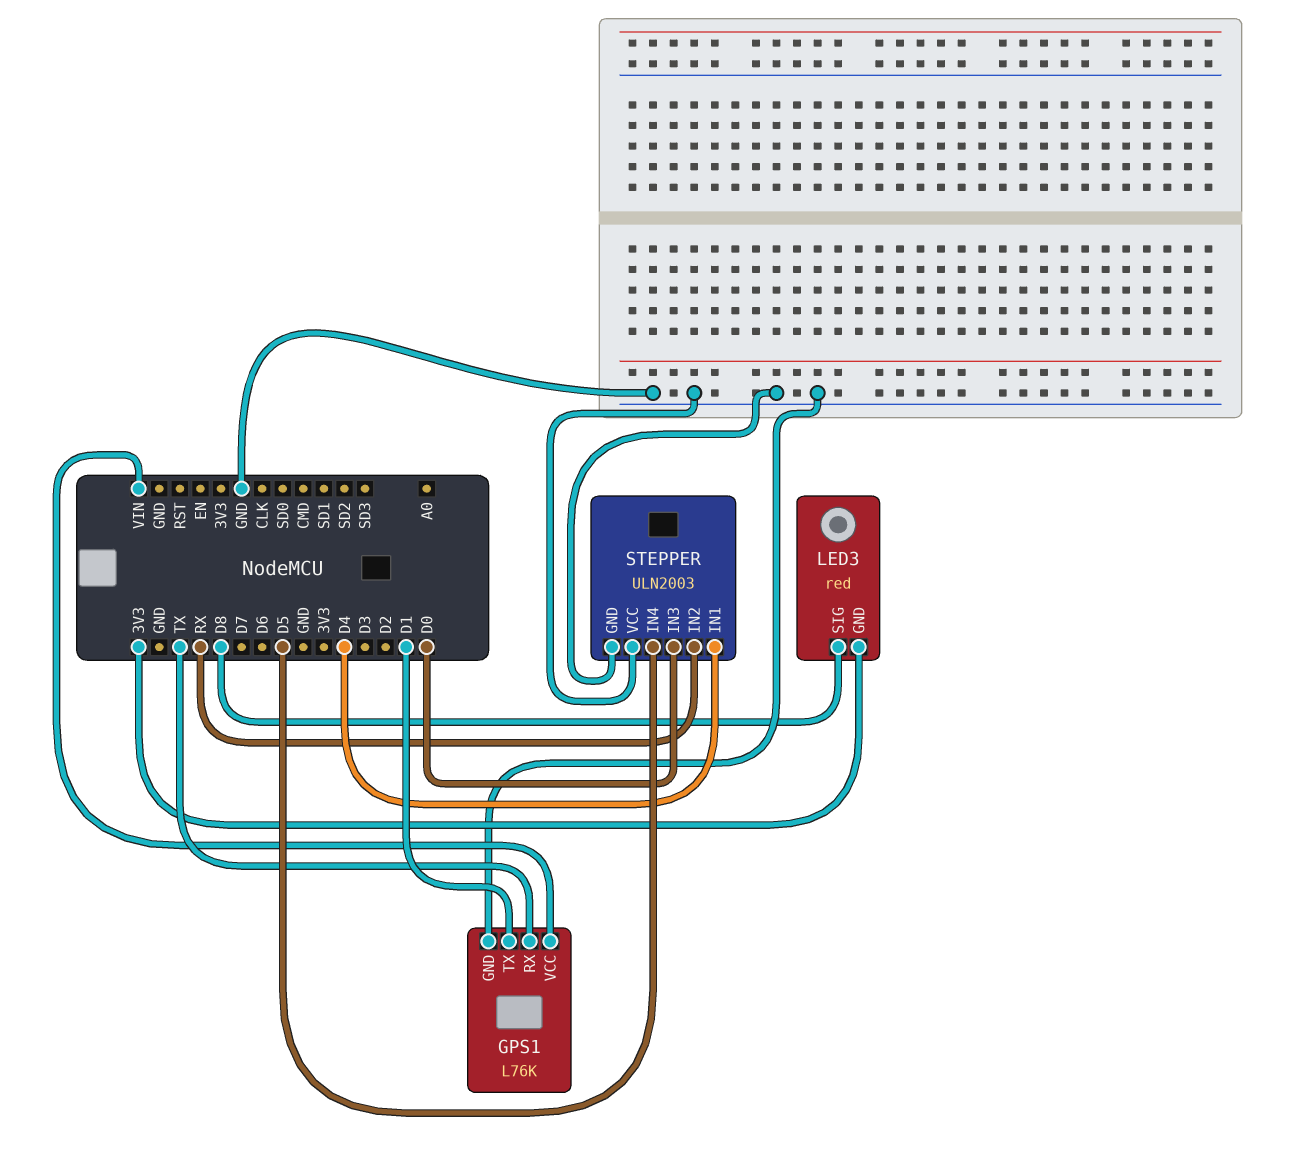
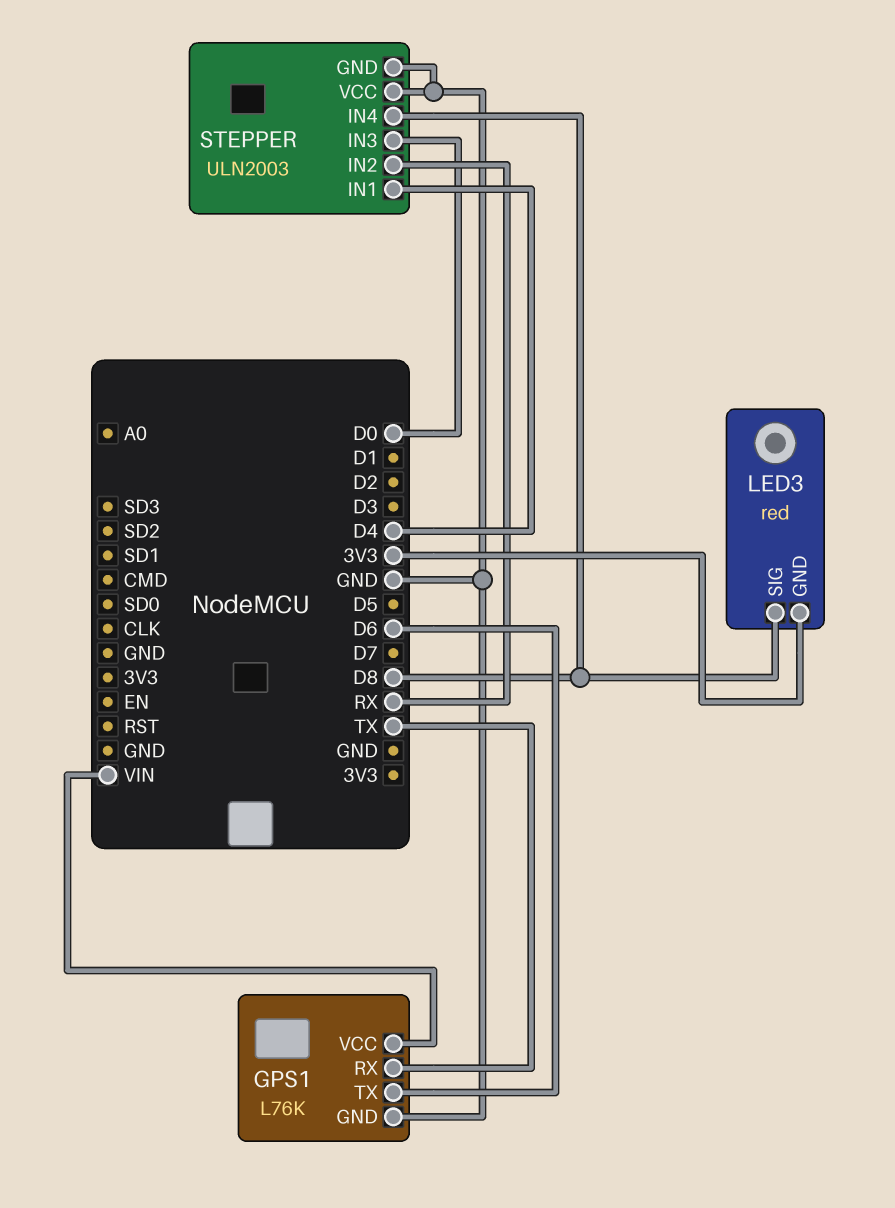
GPS1 pin TX: D1 -> D6
STEPPER pin IN4: D5 -> D8

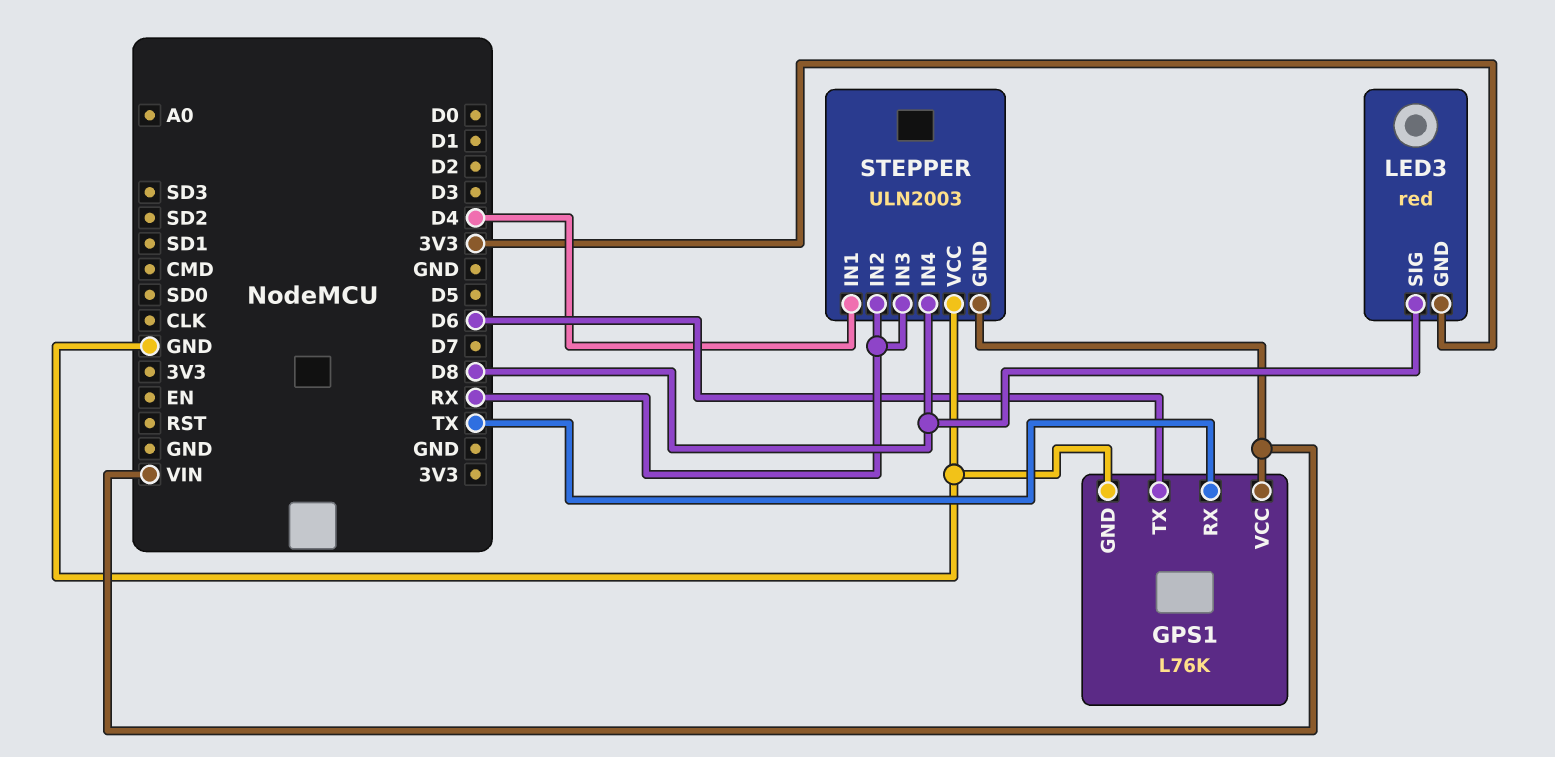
STEPPER pin GND: GND -> VIN
STEPPER pin IN3: D0 -> RX

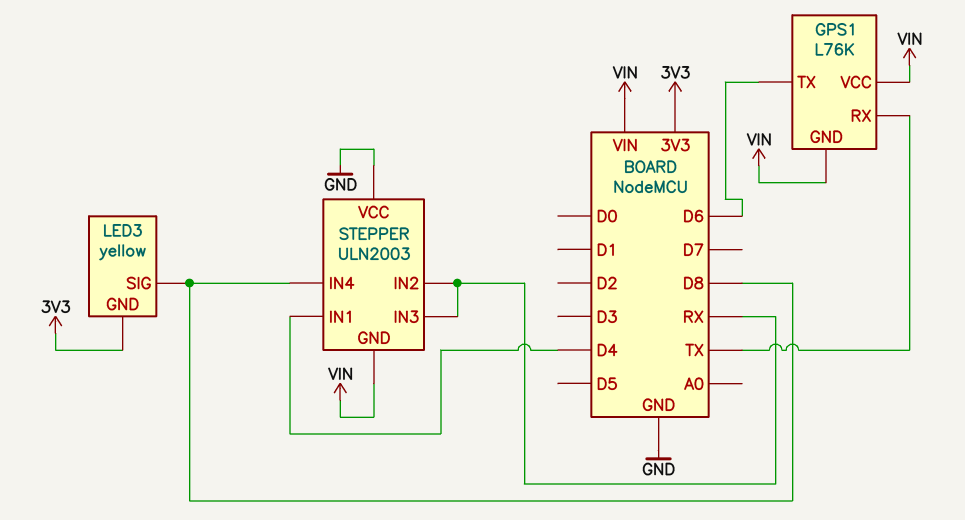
GPS1 pin GND: GND -> VIN
LED3: red -> yellow

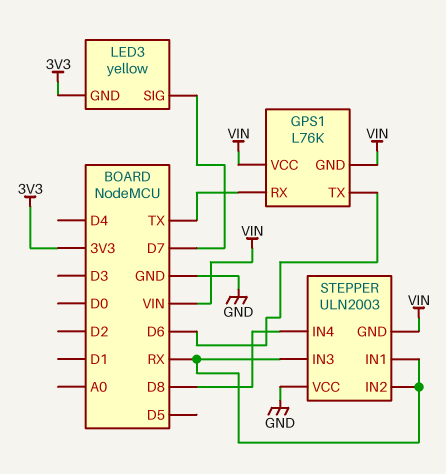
LED3 pin SIG: D8 -> D7
STEPPER pin IN1: D4 -> RX

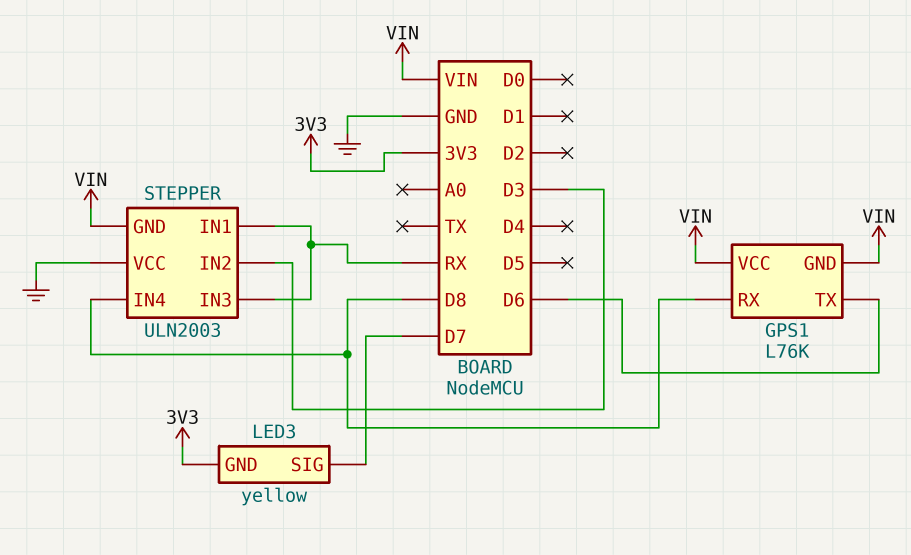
GPS1 pin RX: TX -> D8
STEPPER pin IN2: RX -> D3

